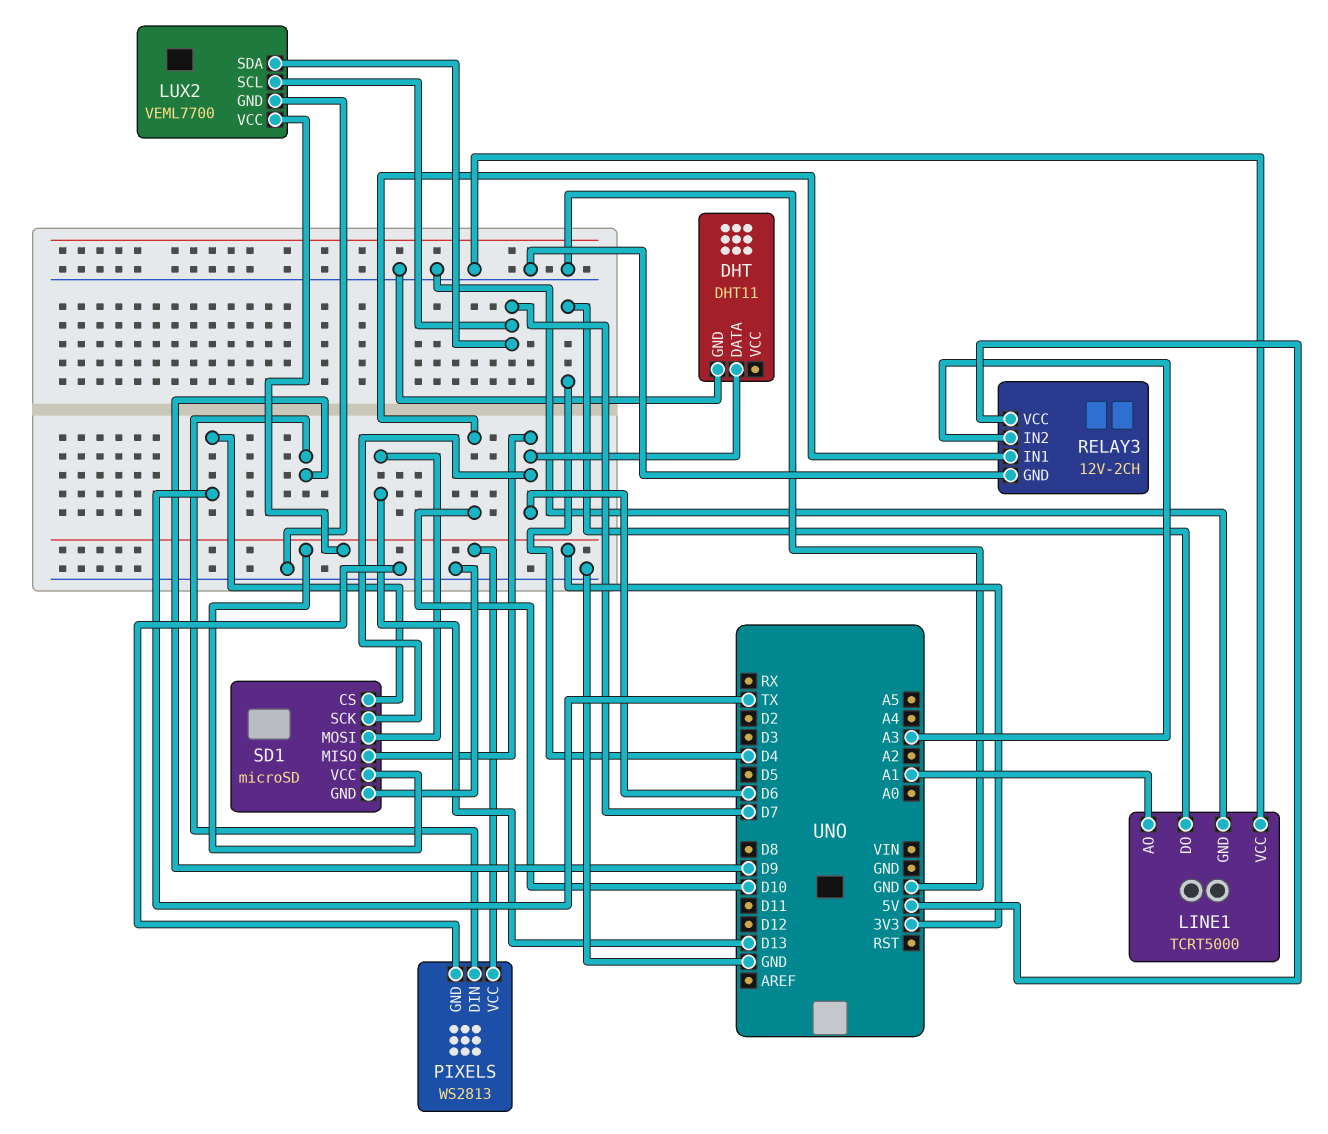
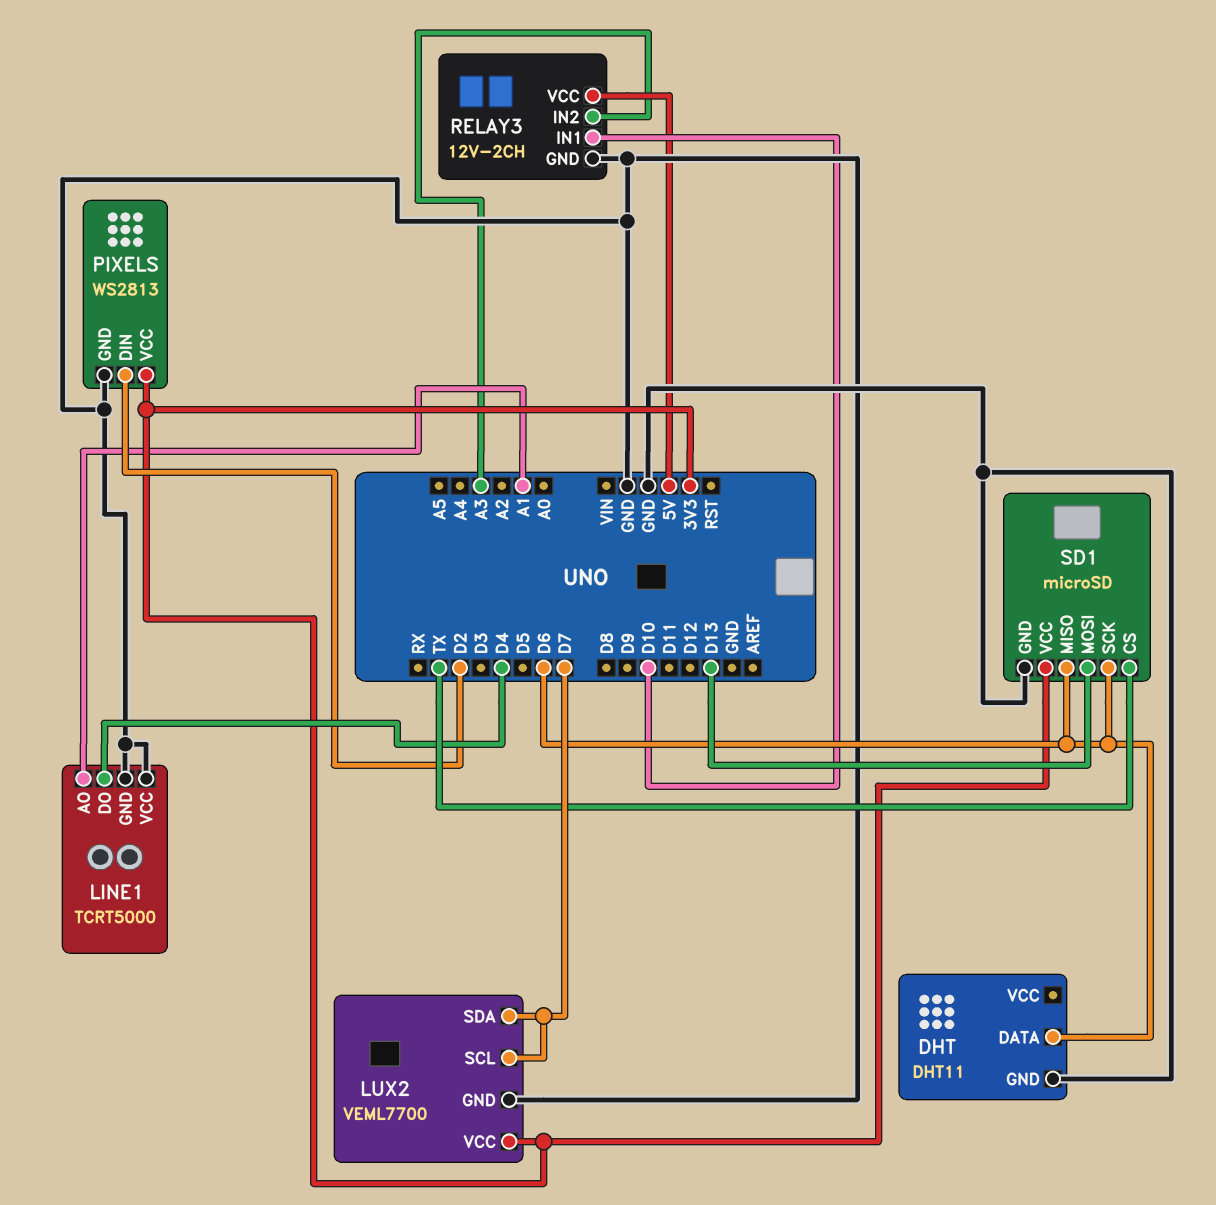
PIXELS pin DIN: D9 -> D2

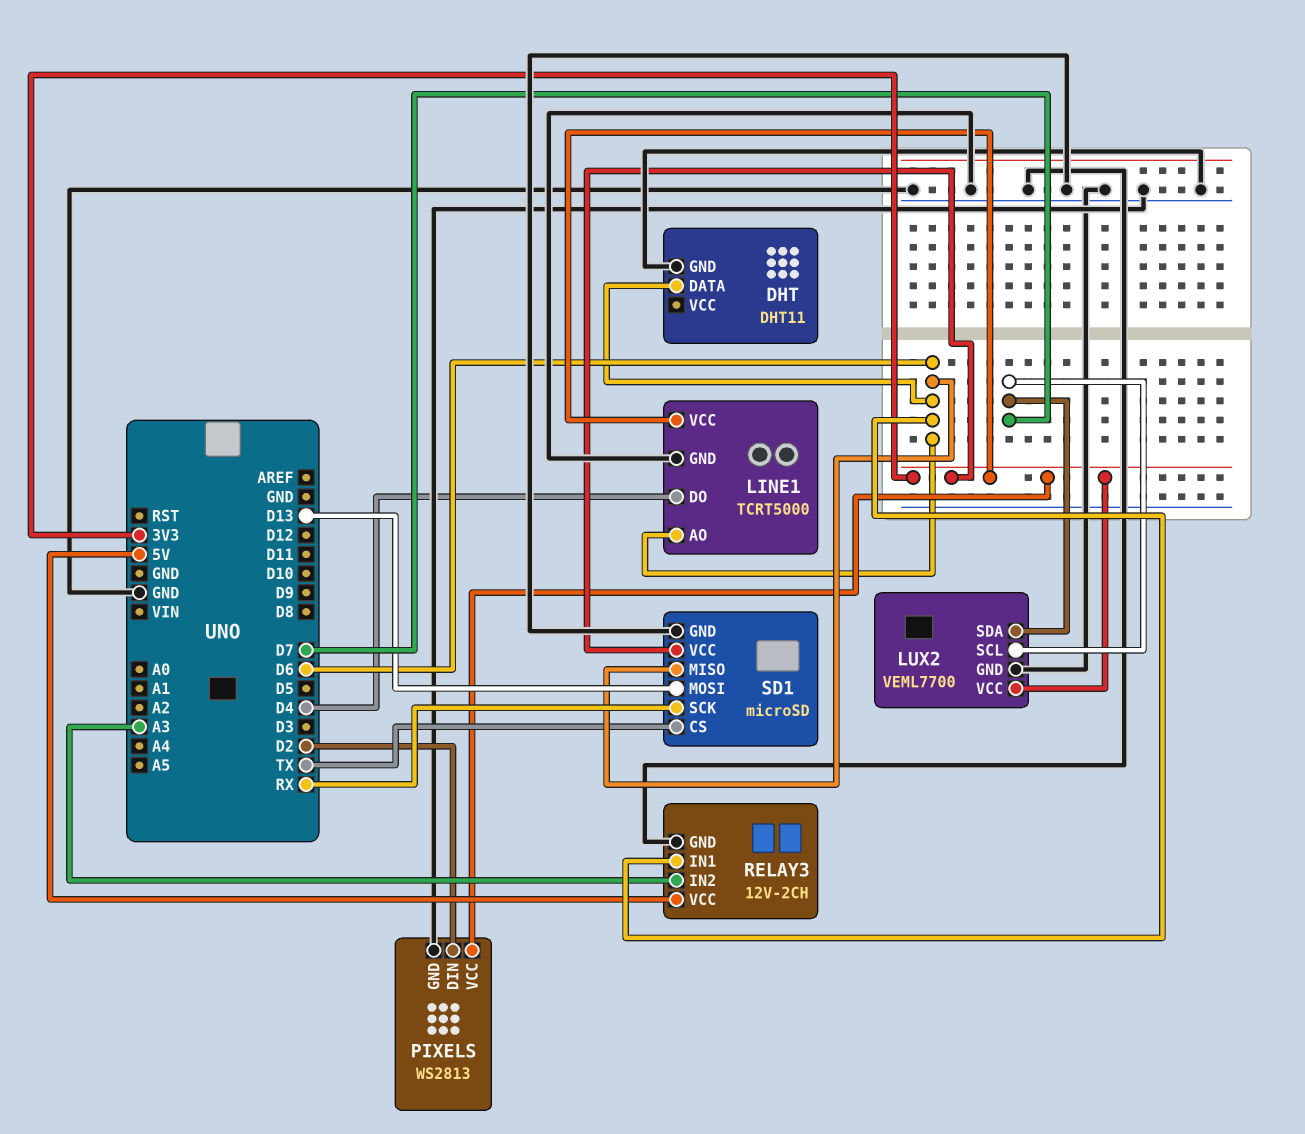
LINE1 pin AO: A1 -> D6
LINE1 pin VCC: GND -> 3V3
RELAY3 pin IN1: D10 -> D6
SD1 pin SCK: D6 -> RX

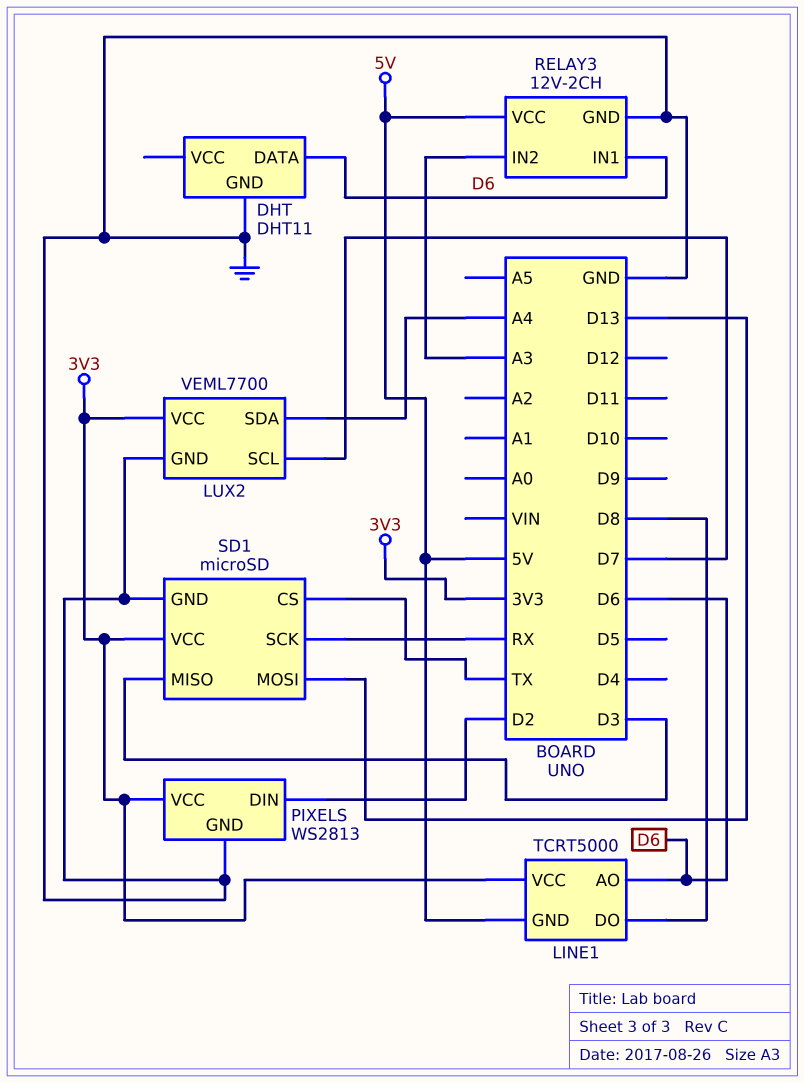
LINE1 pin DO: D4 -> D8
LINE1 pin GND: GND -> 5V
LUX2 pin SDA: D7 -> A4
SD1 pin MISO: D6 -> D3

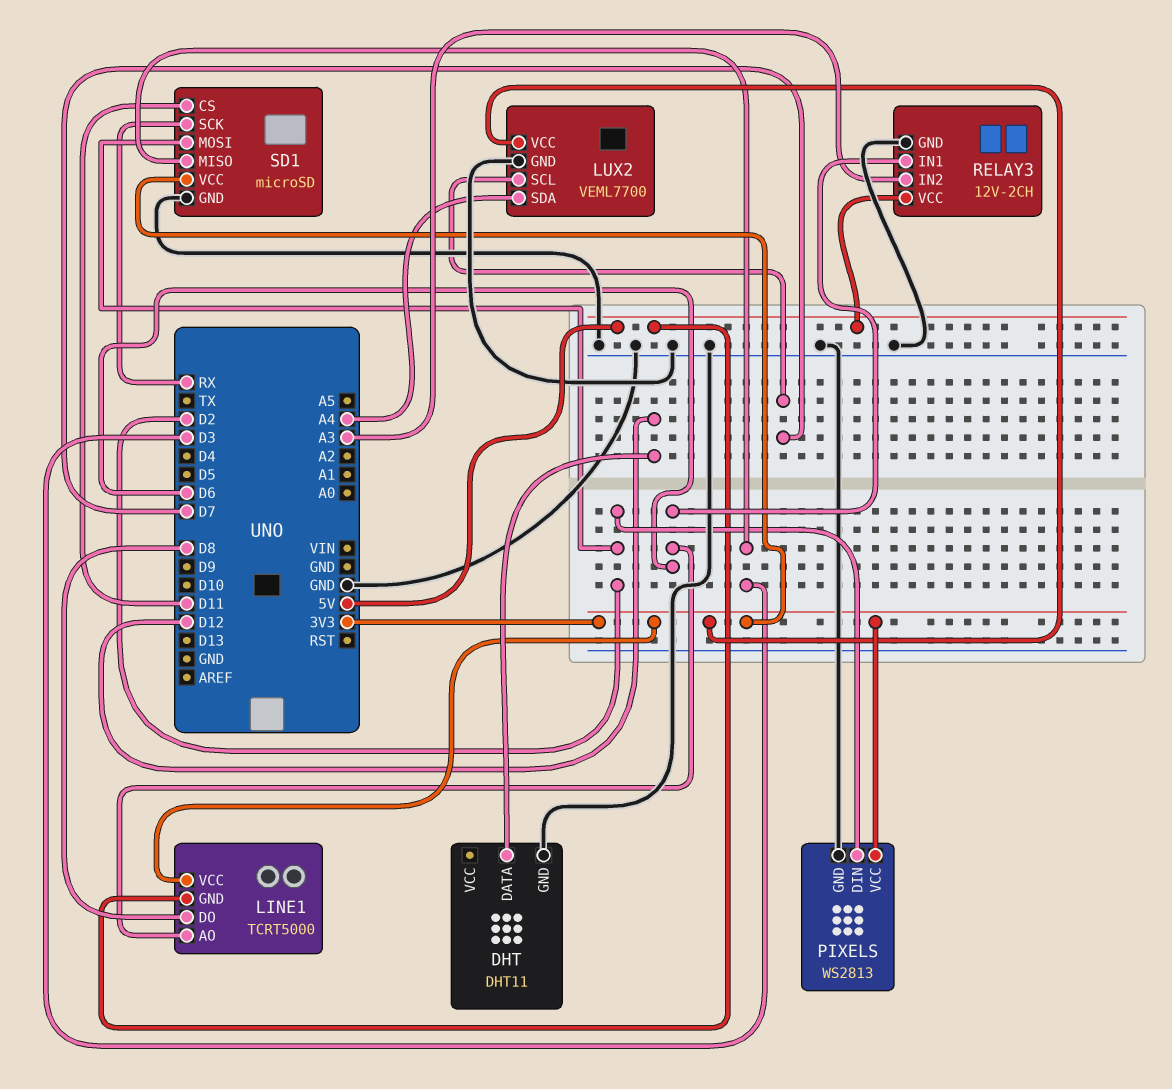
DHT pin DATA: D6 -> D12
SD1 pin CS: TX -> D11
SD1 pin MOSI: D13 -> D2

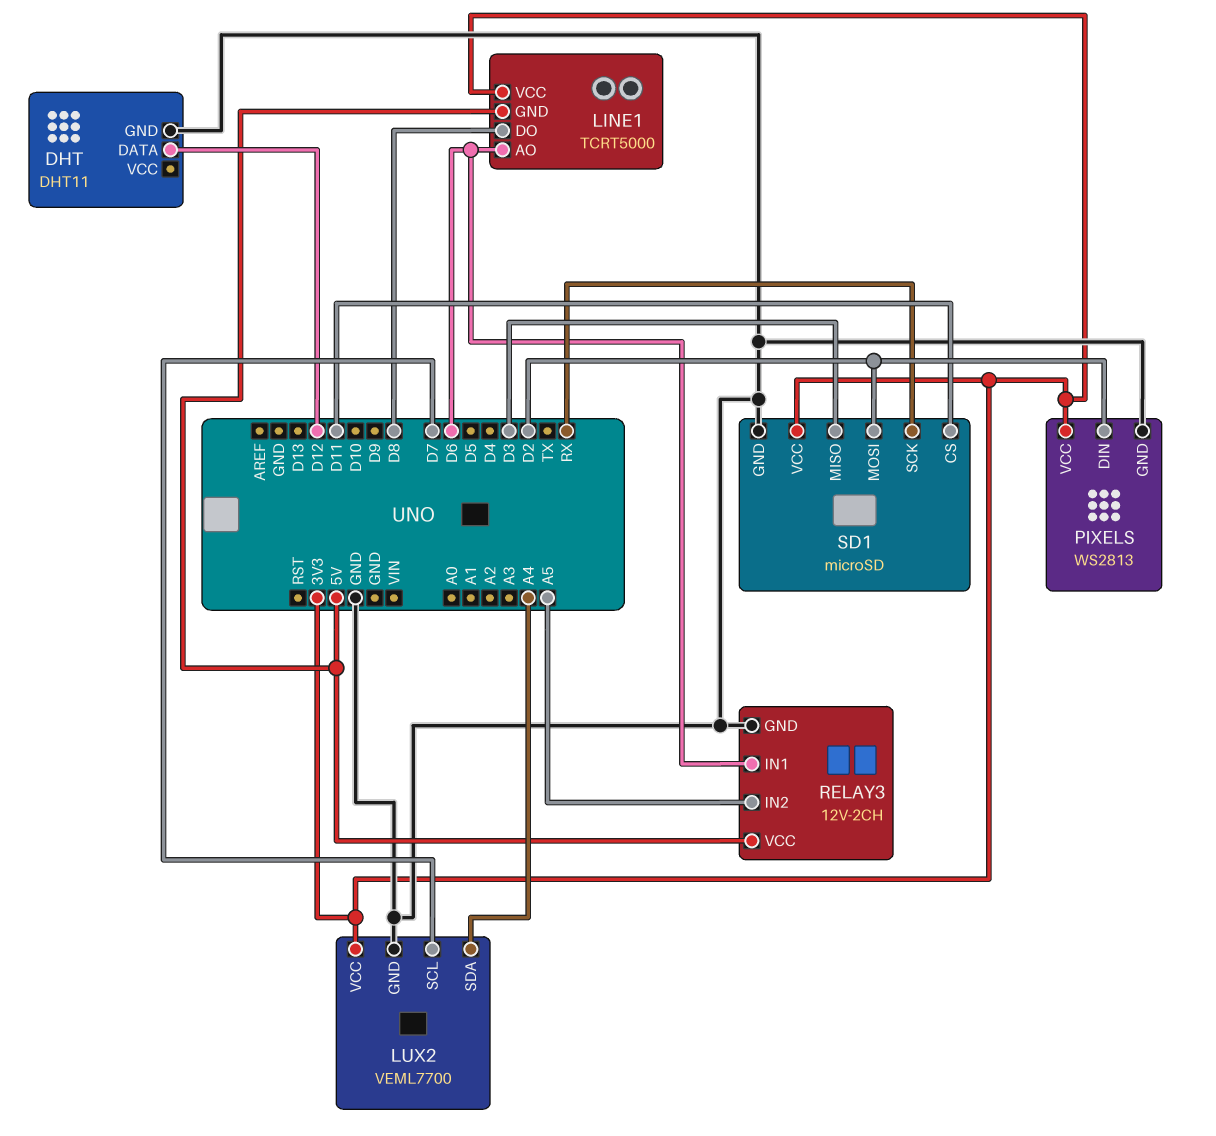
RELAY3 pin IN2: A3 -> A5

